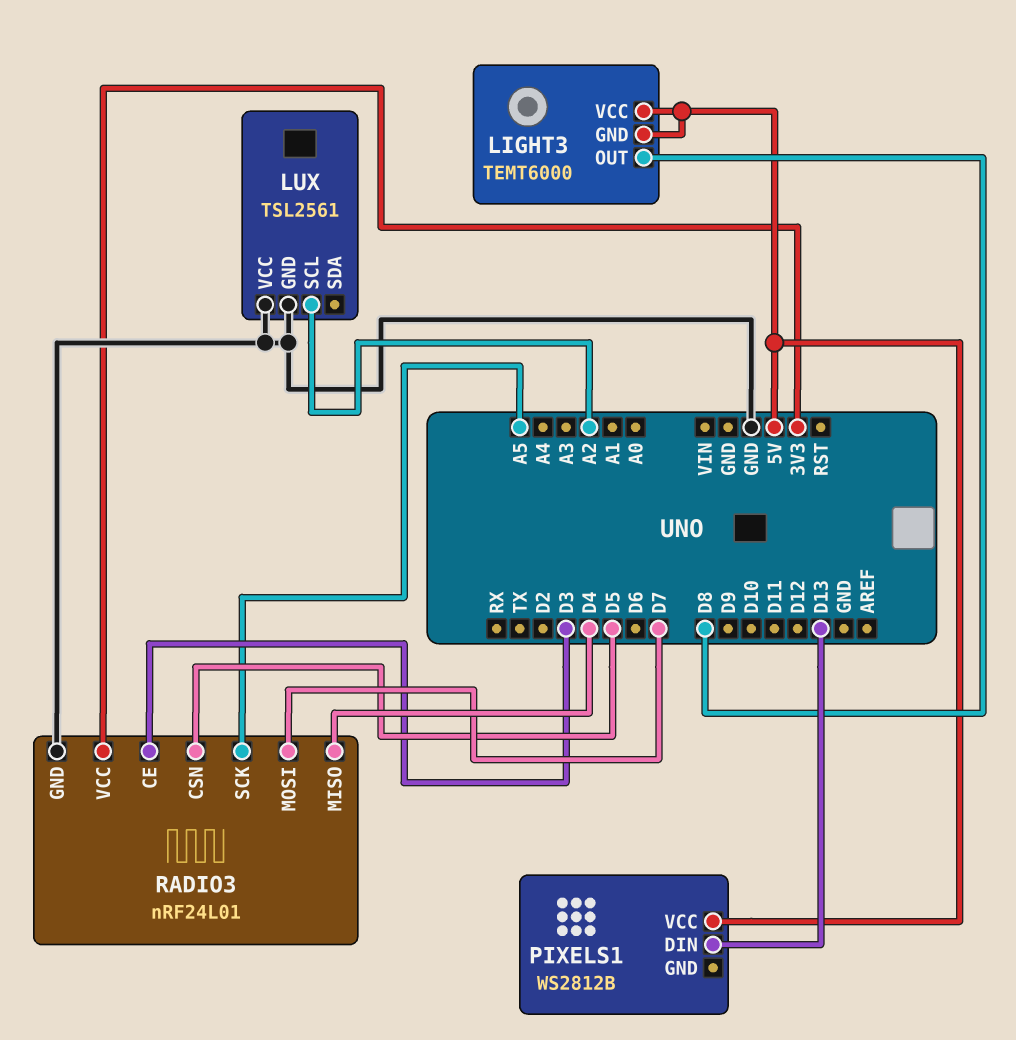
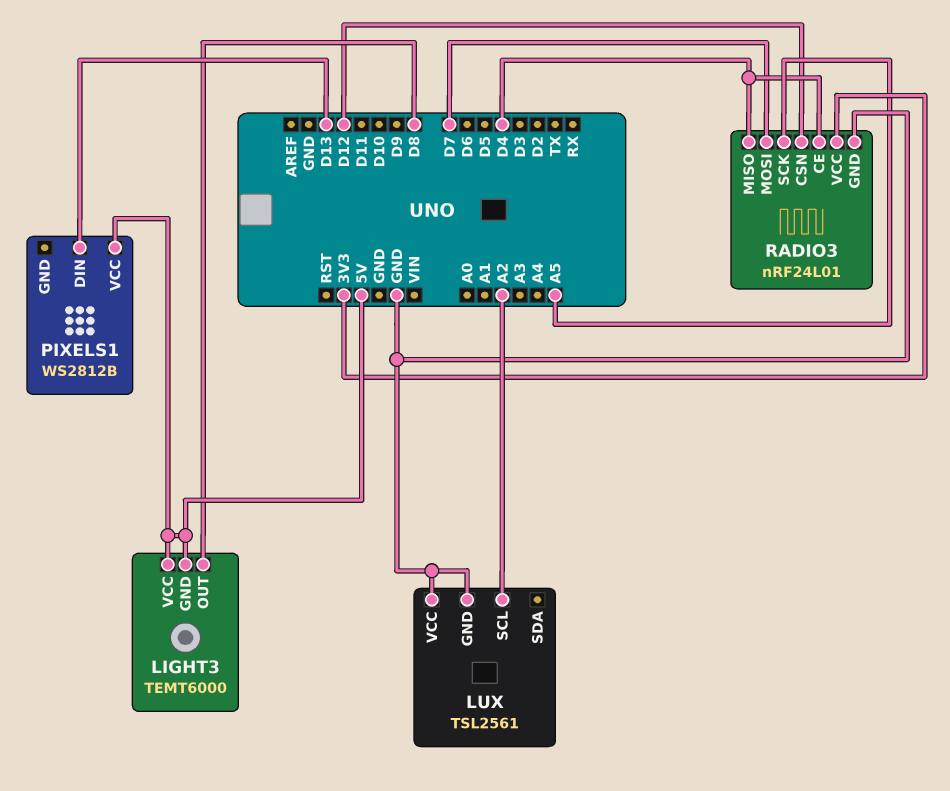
RADIO3 pin CE: D3 -> D4
RADIO3 pin CSN: D5 -> D12

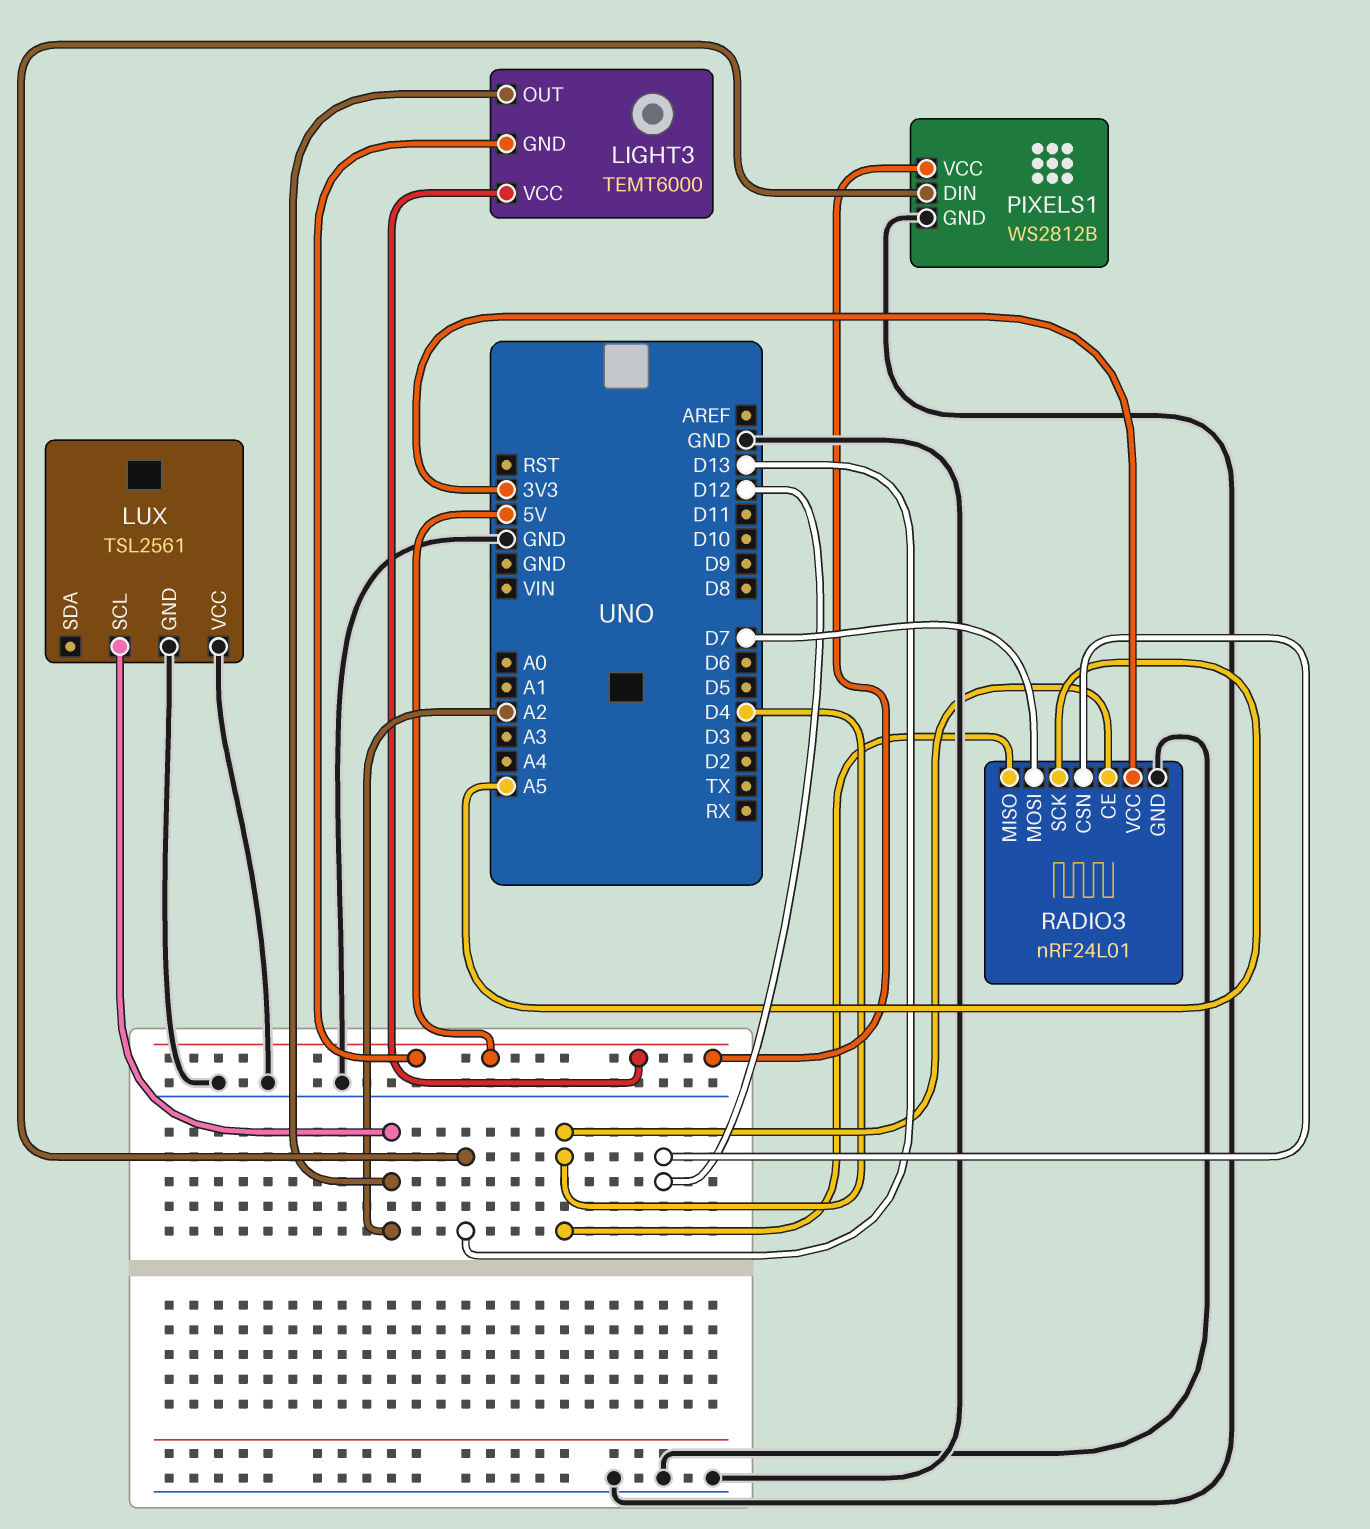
LIGHT3 pin OUT: D8 -> A2
PIXELS1 pin GND: none -> GND

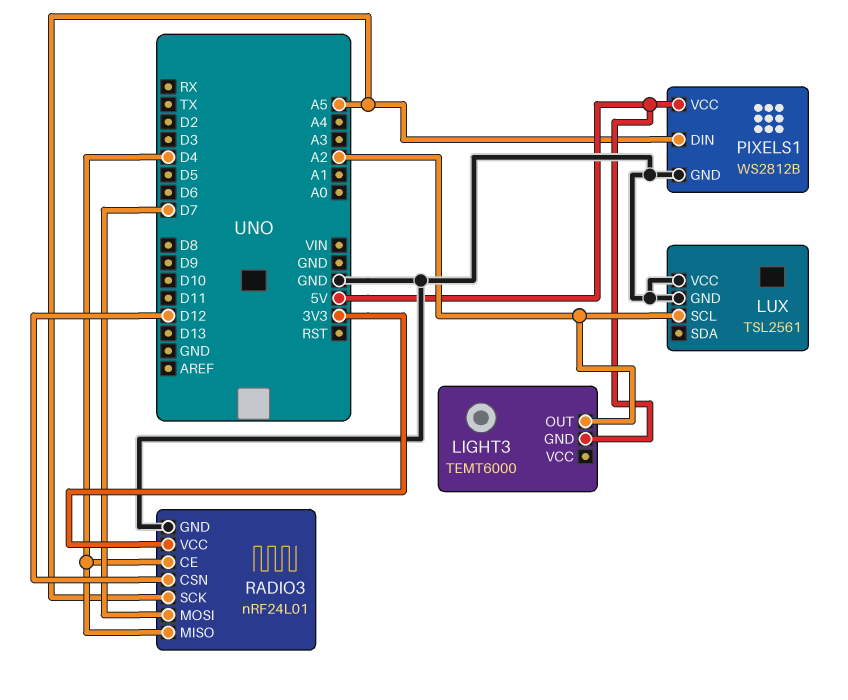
LIGHT3 pin VCC: 5V -> none
PIXELS1 pin DIN: D13 -> A5

